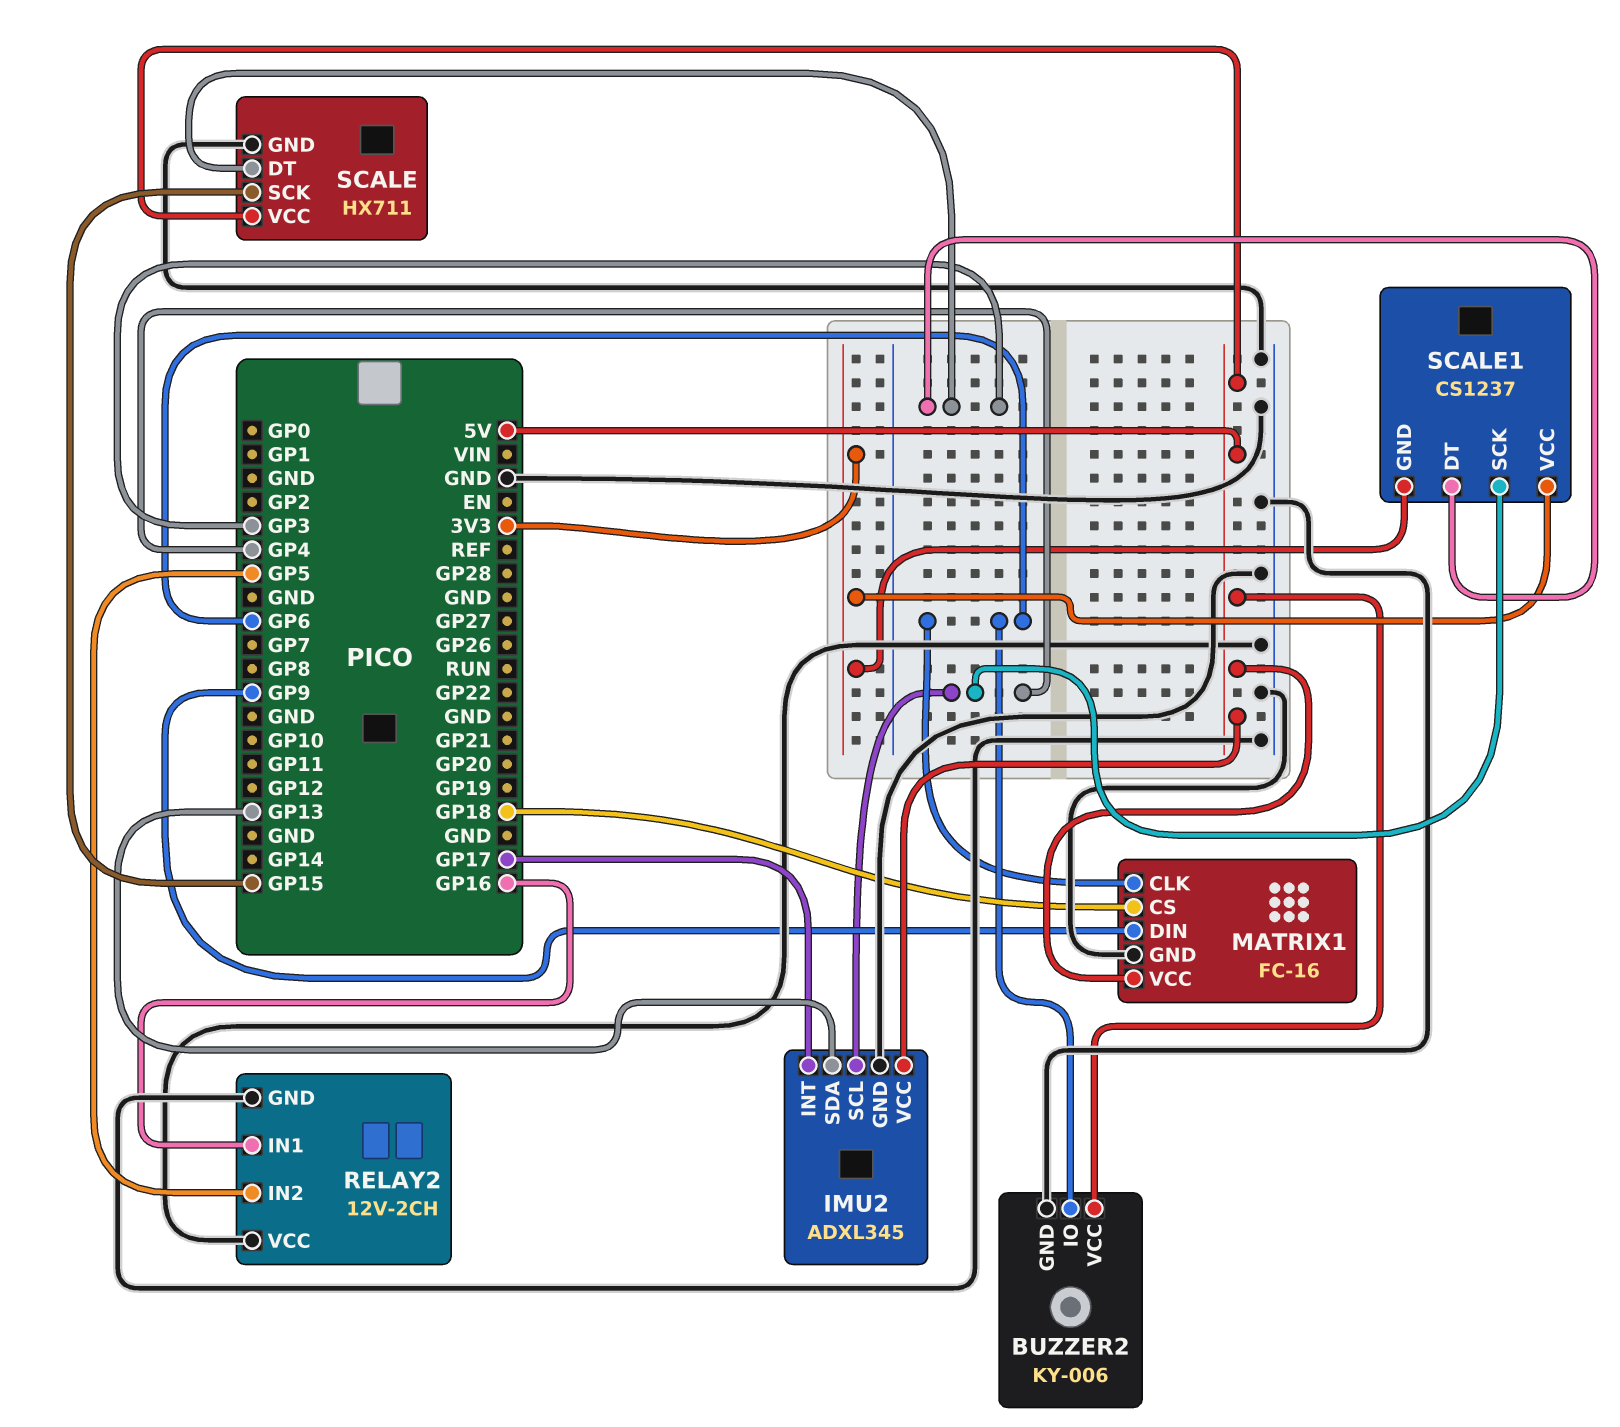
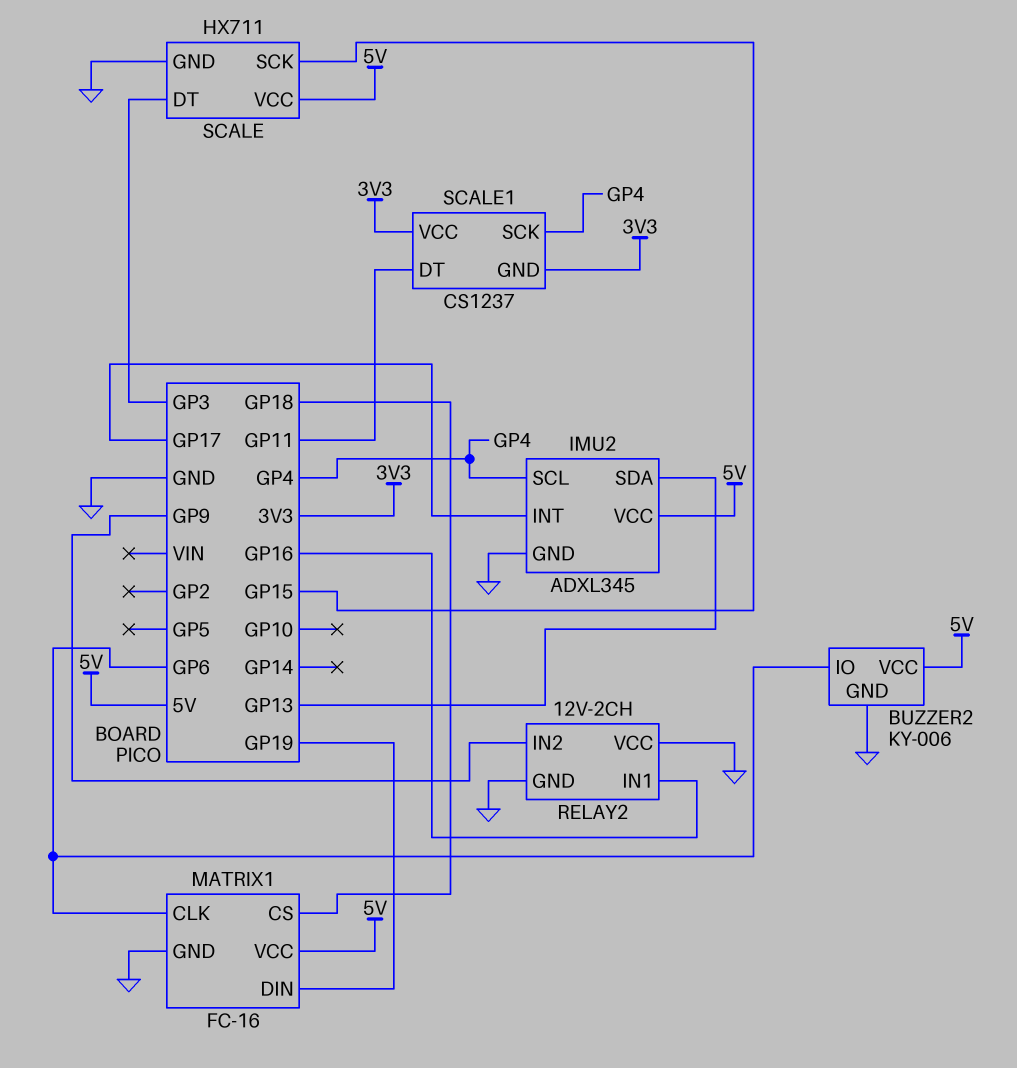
MATRIX1 pin DIN: GP9 -> GP19
RELAY2 pin IN2: GP5 -> GP9
SCALE1 pin DT: GP3 -> GP11

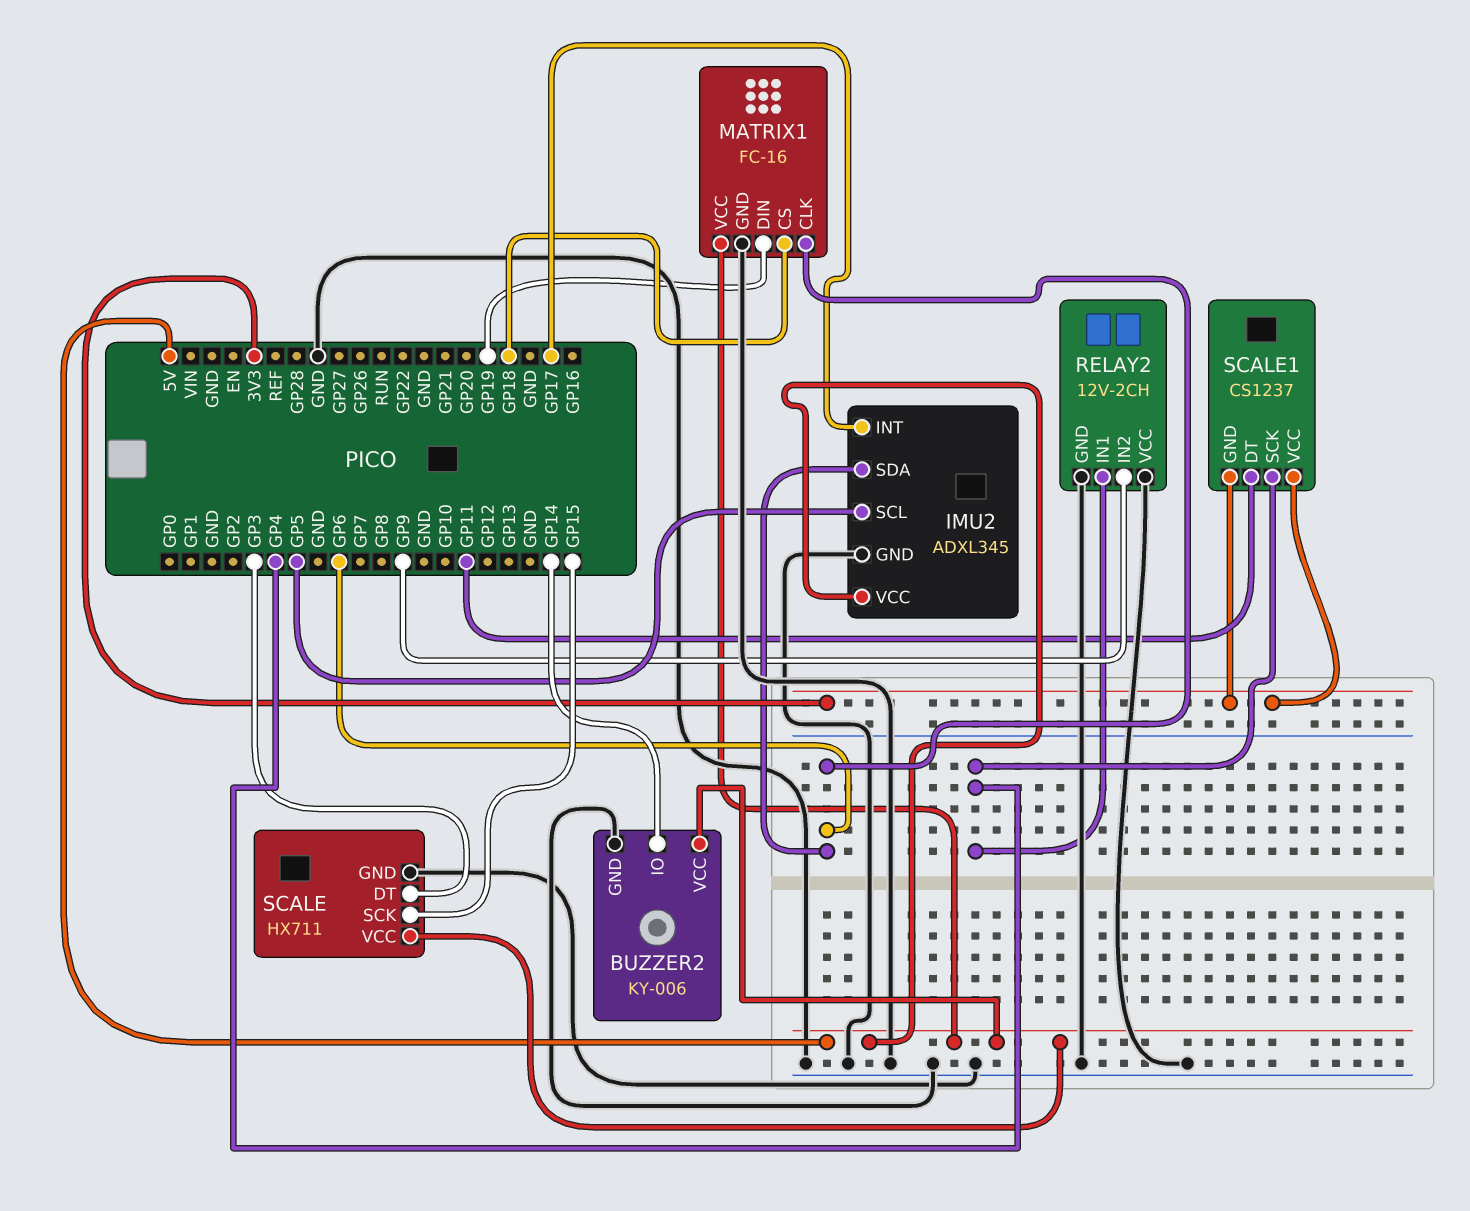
BUZZER2 pin IO: GP6 -> GP14
IMU2 pin SCL: GP4 -> GP5
IMU2 pin SDA: GP13 -> GP6
RELAY2 pin IN1: GP16 -> GP4

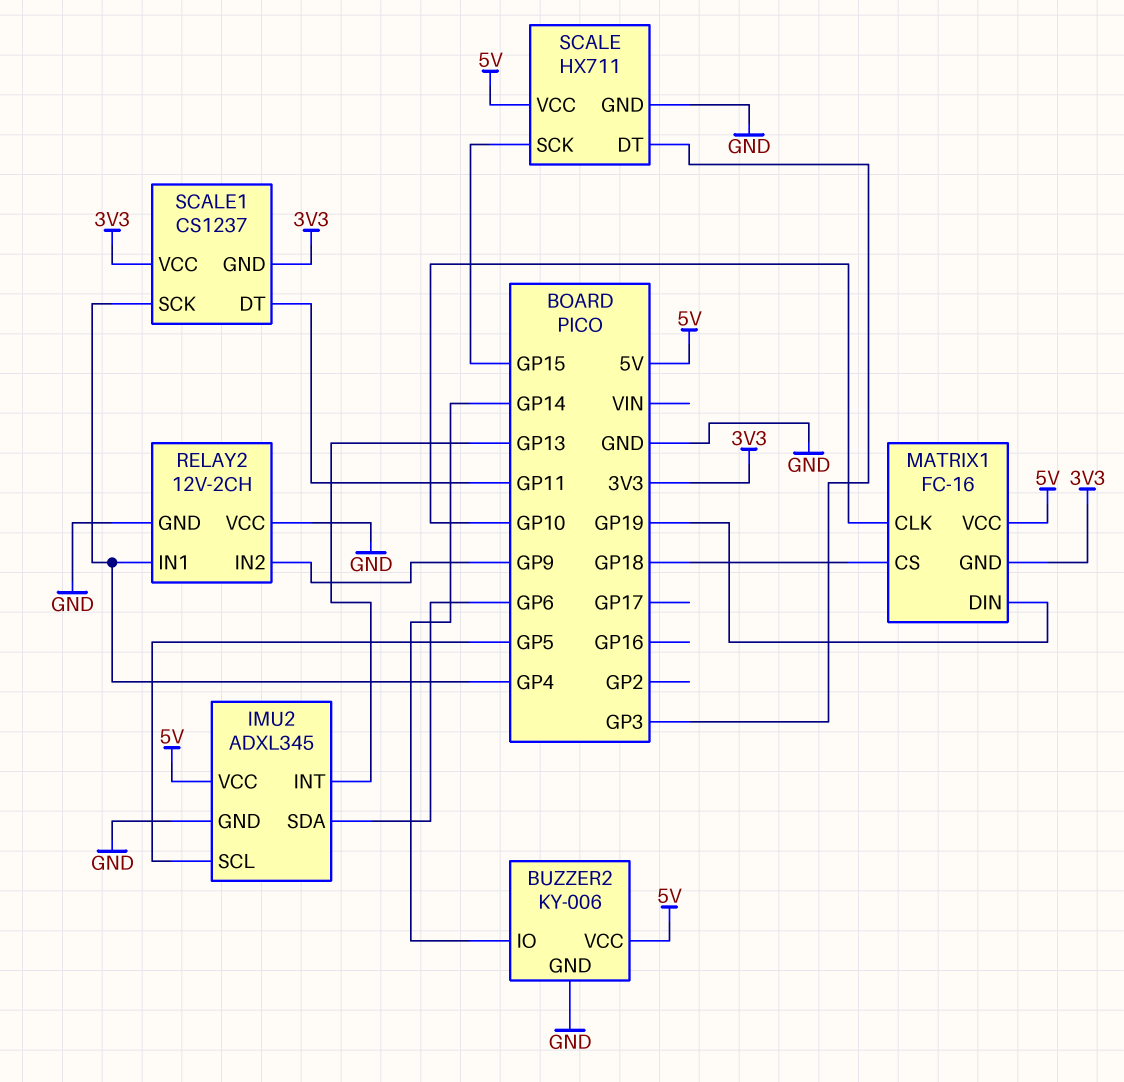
IMU2 pin INT: GP17 -> GP13
MATRIX1 pin CLK: GP6 -> GP10
MATRIX1 pin GND: GND -> 3V3

